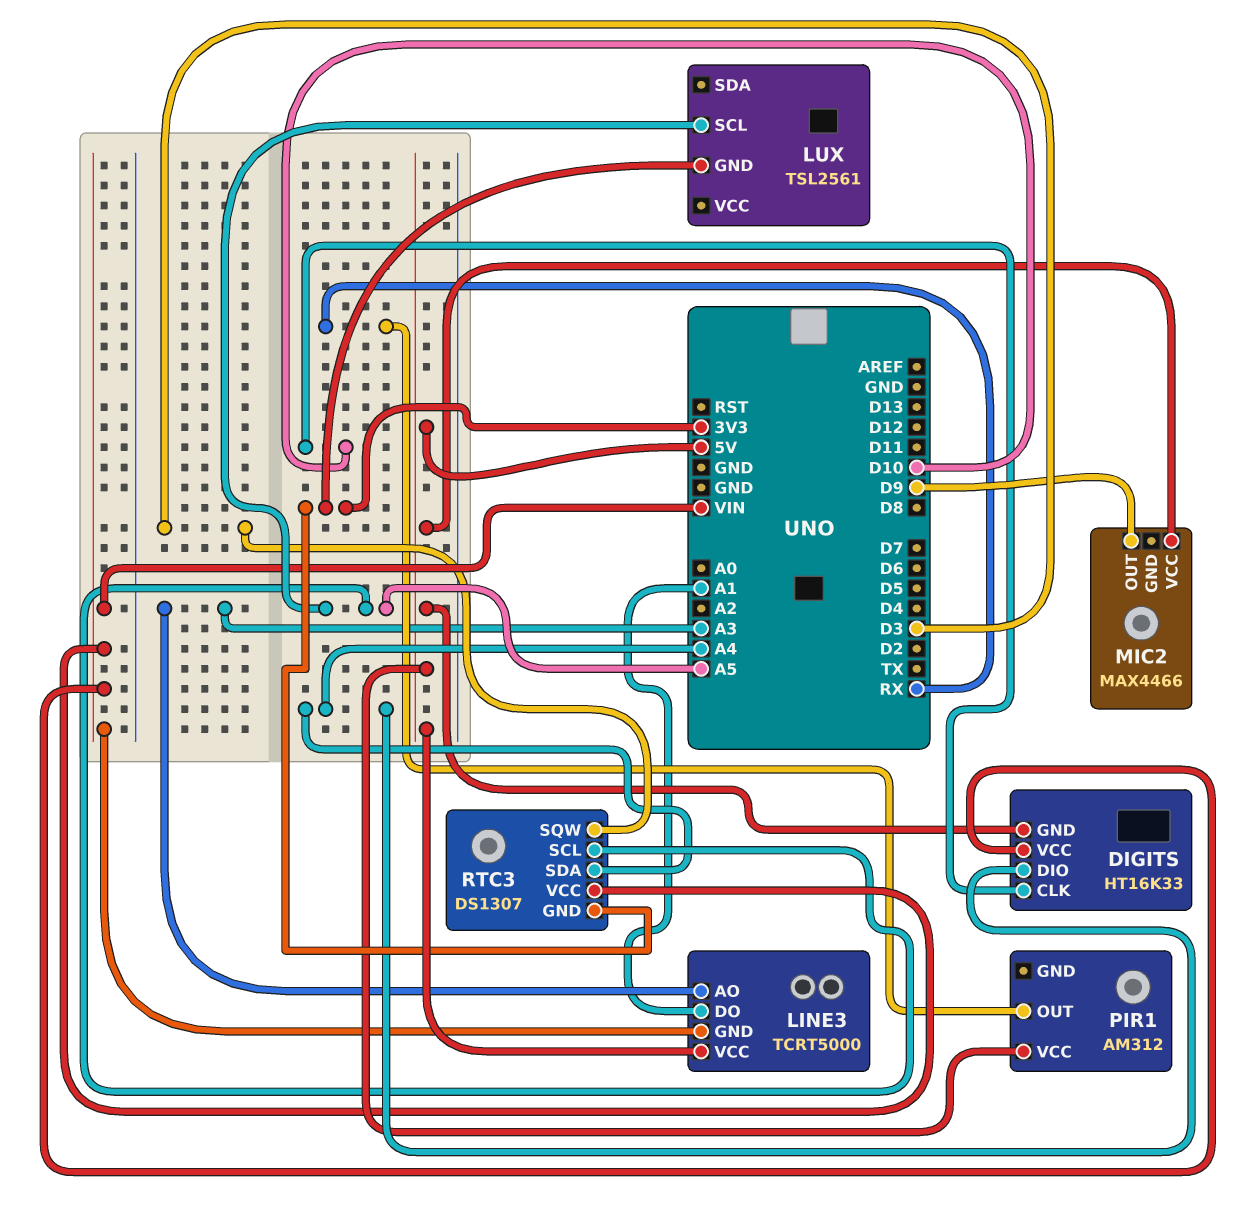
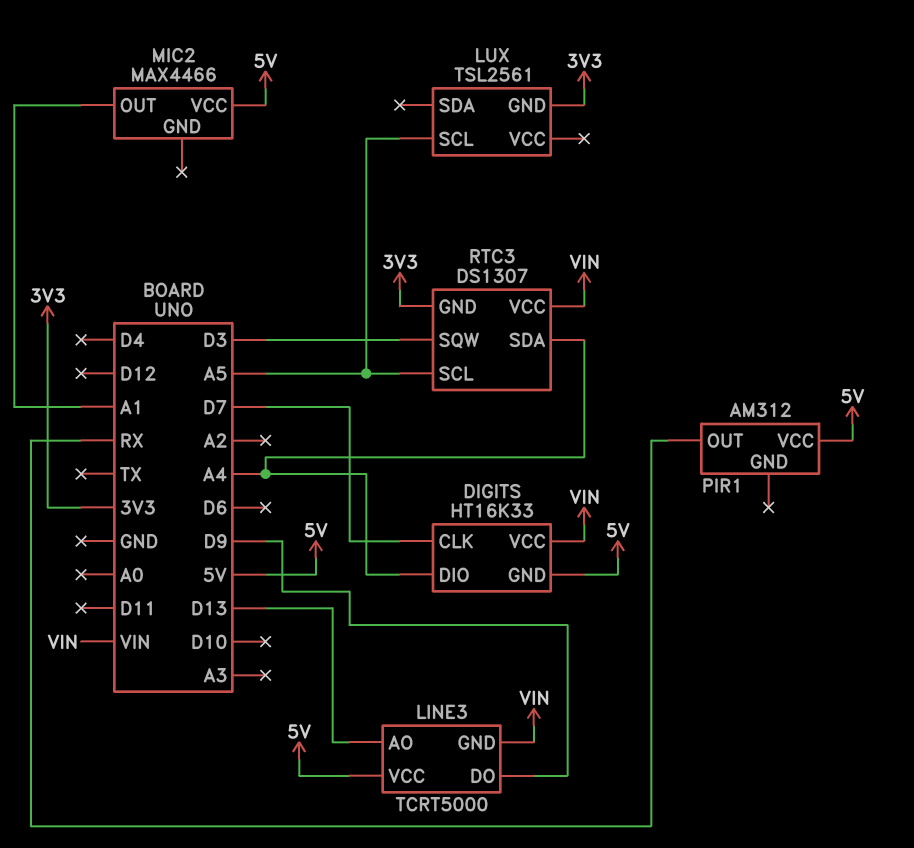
DIGITS pin CLK: D10 -> D7
LINE3 pin AO: A3 -> D13
LINE3 pin DO: A1 -> D9
MIC2 pin OUT: D9 -> A1

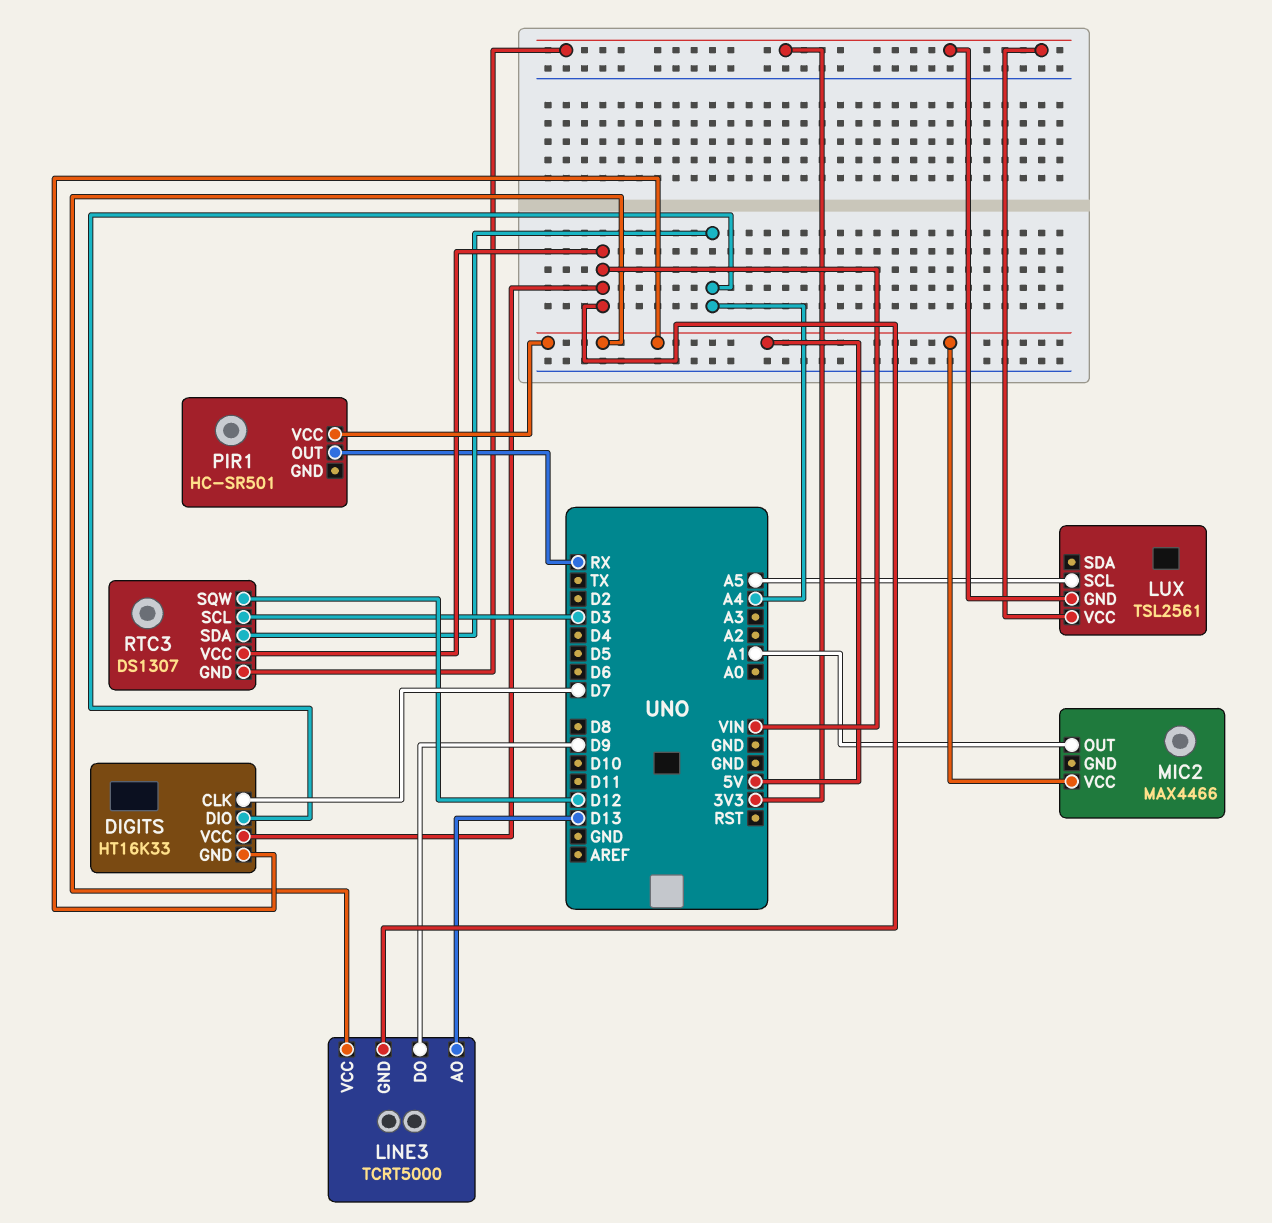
LUX pin VCC: none -> 3V3
PIR1: AM312 -> HC-SR501
RTC3 pin SCL: A5 -> D3
RTC3 pin SQW: D3 -> D12

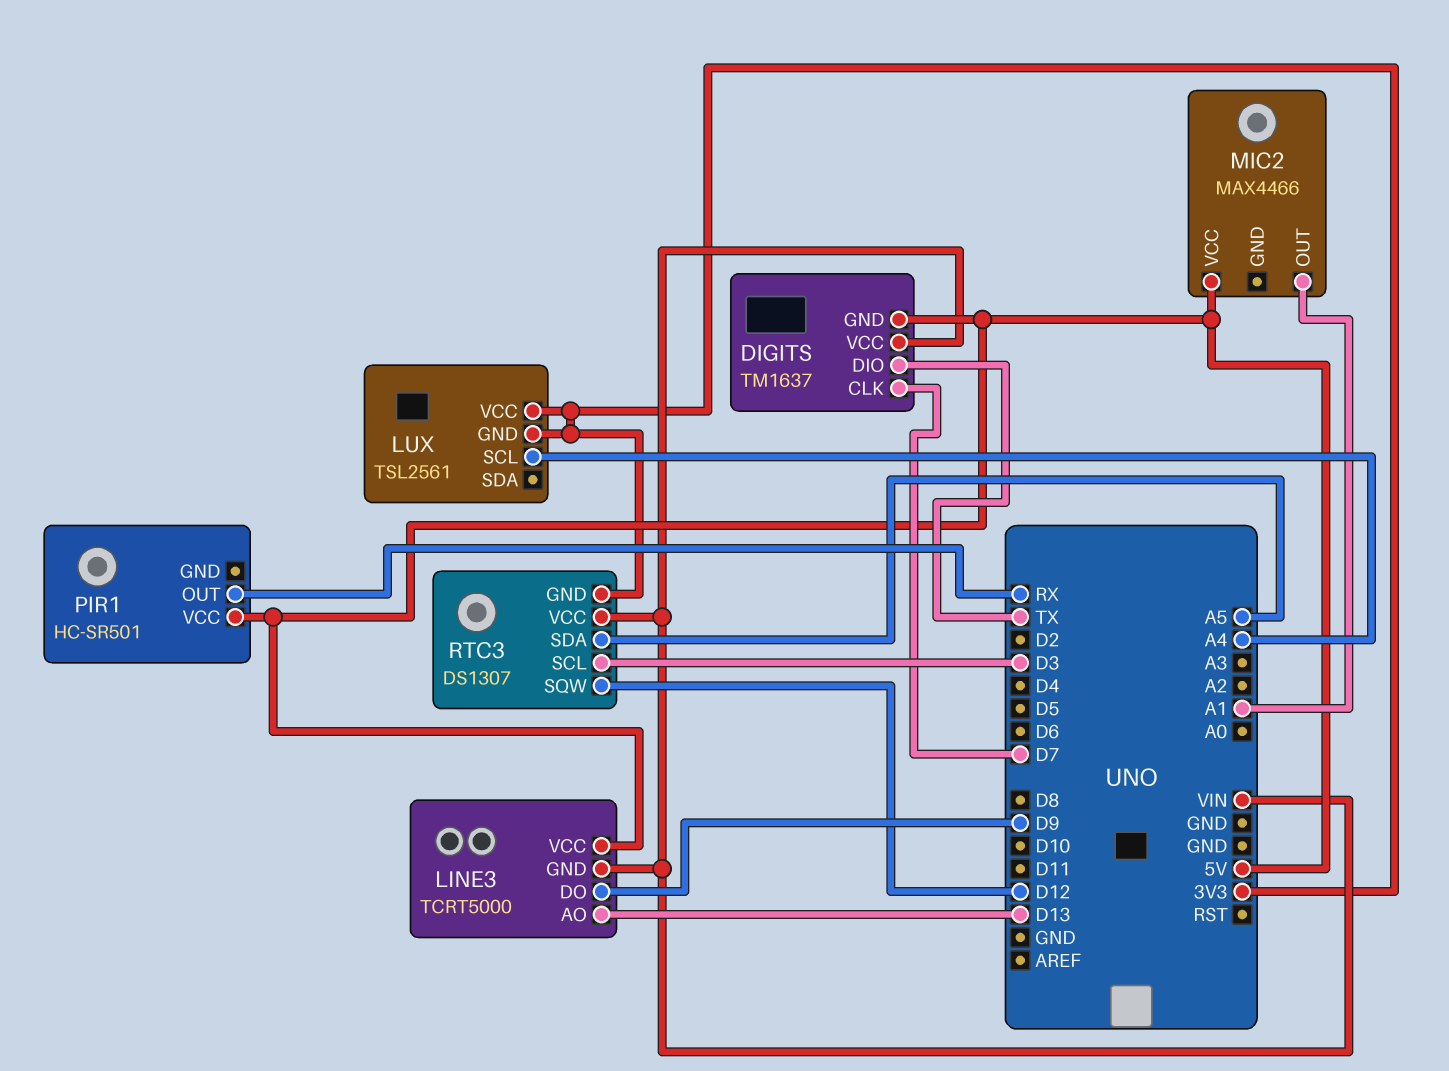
DIGITS: HT16K33 -> TM1637
DIGITS pin DIO: A4 -> TX
LUX pin SCL: A5 -> A4
RTC3 pin SDA: A4 -> A5

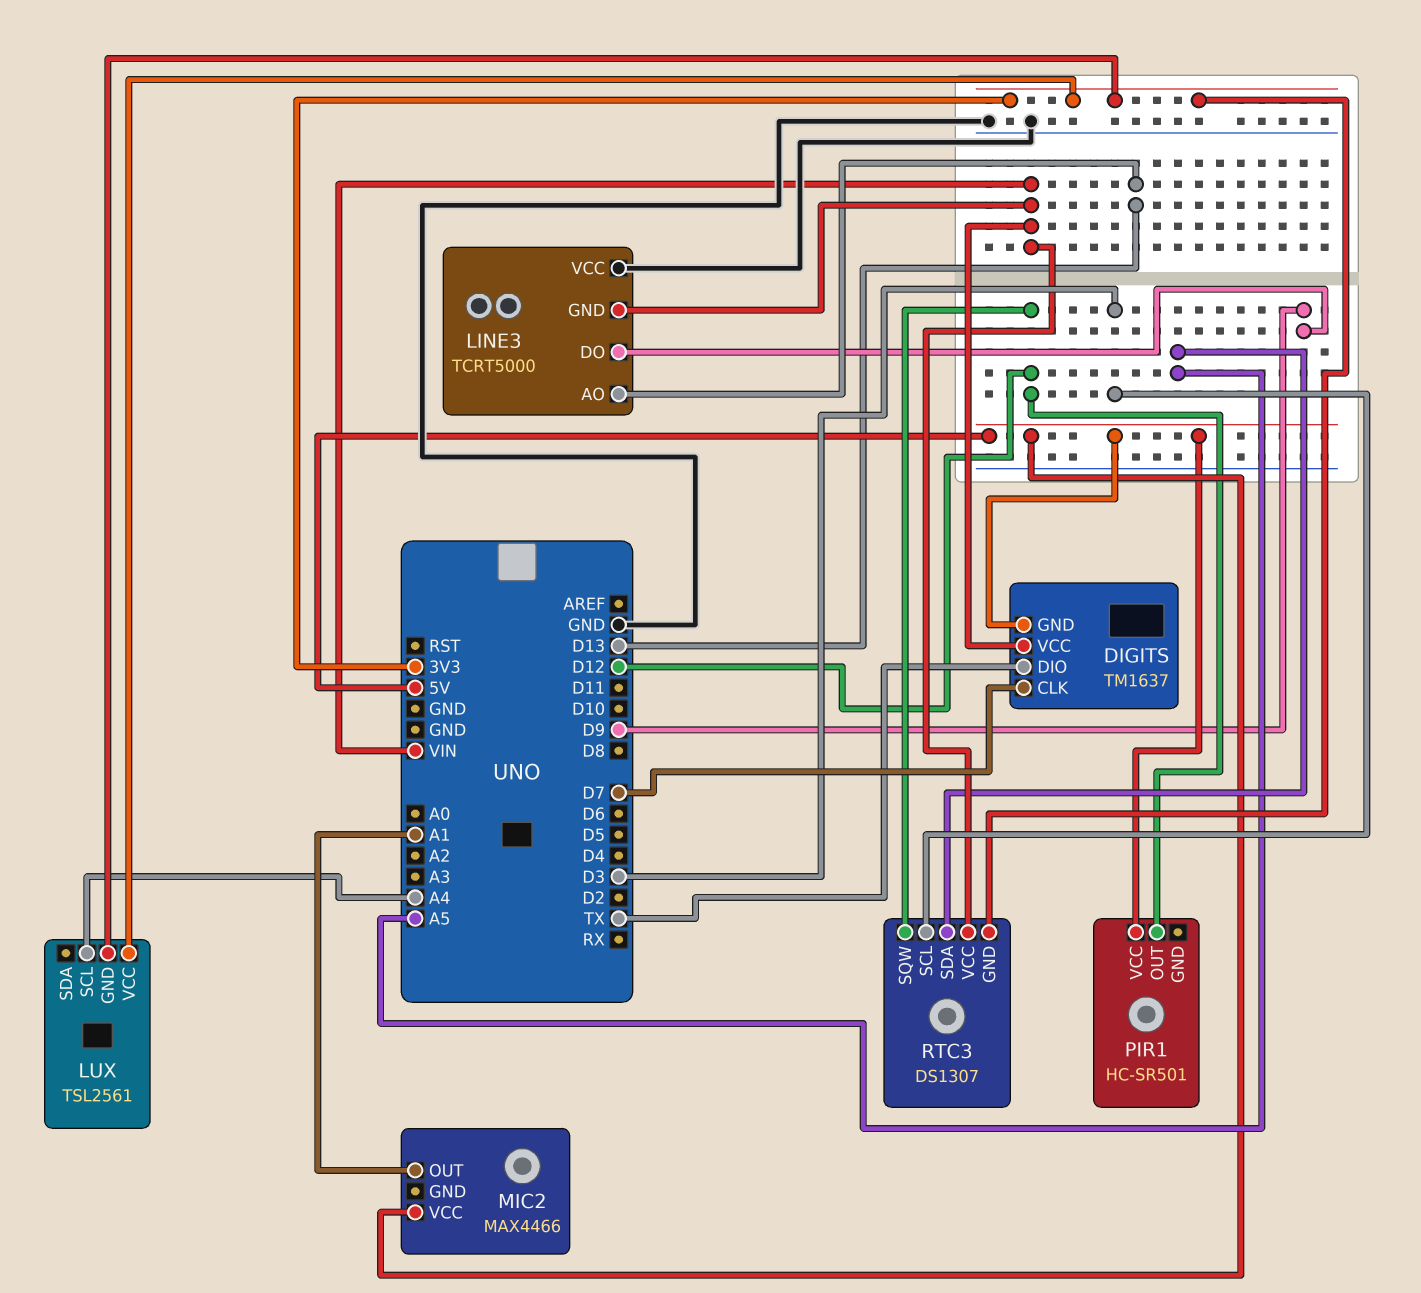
LINE3 pin VCC: 5V -> GND
PIR1 pin OUT: RX -> D12

